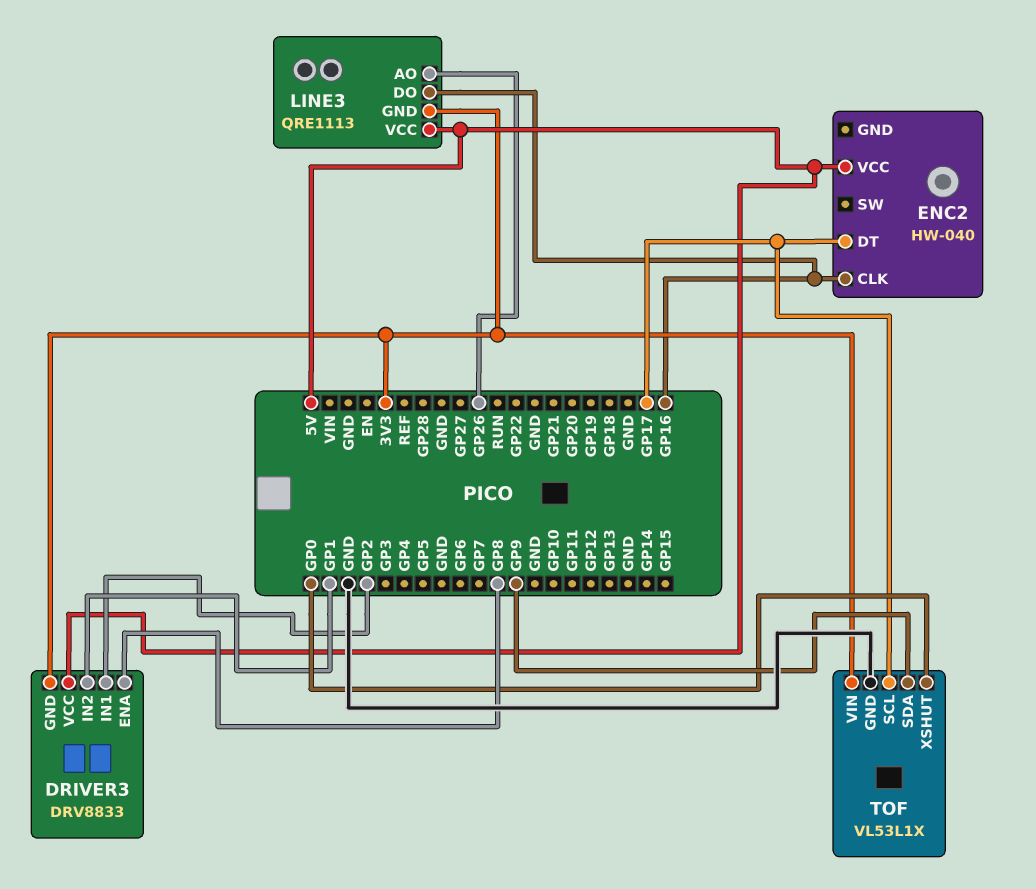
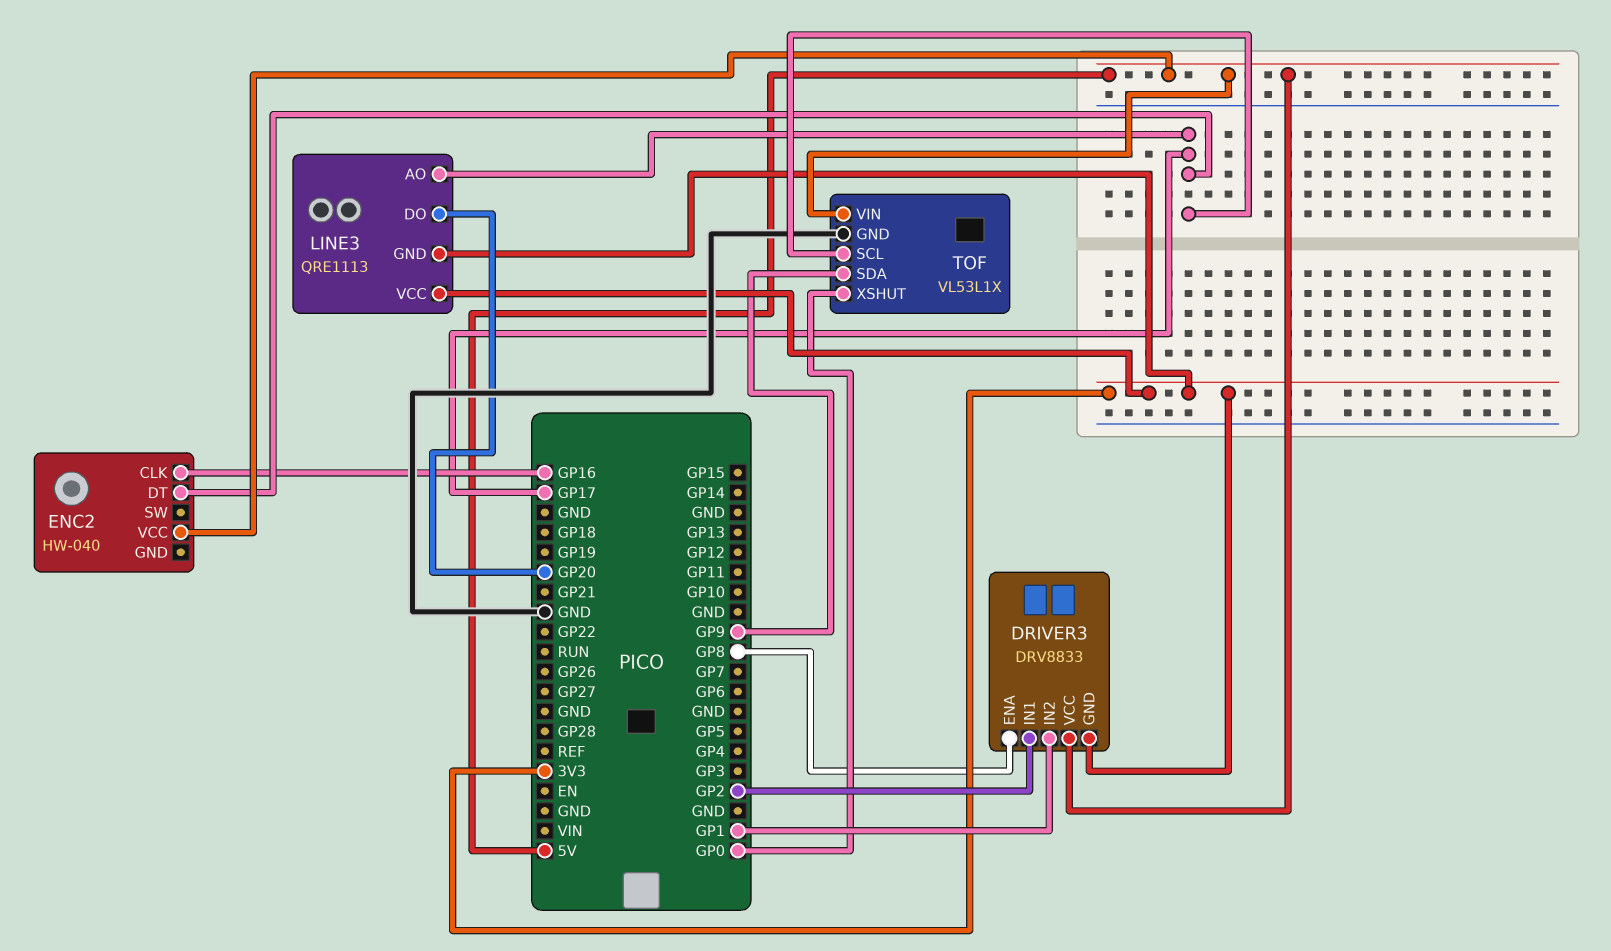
LINE3 pin AO: GP26 -> GP17
LINE3 pin DO: GP16 -> GP20
LINE3 pin VCC: 5V -> 3V3
TOF pin VIN: 3V3 -> 5V

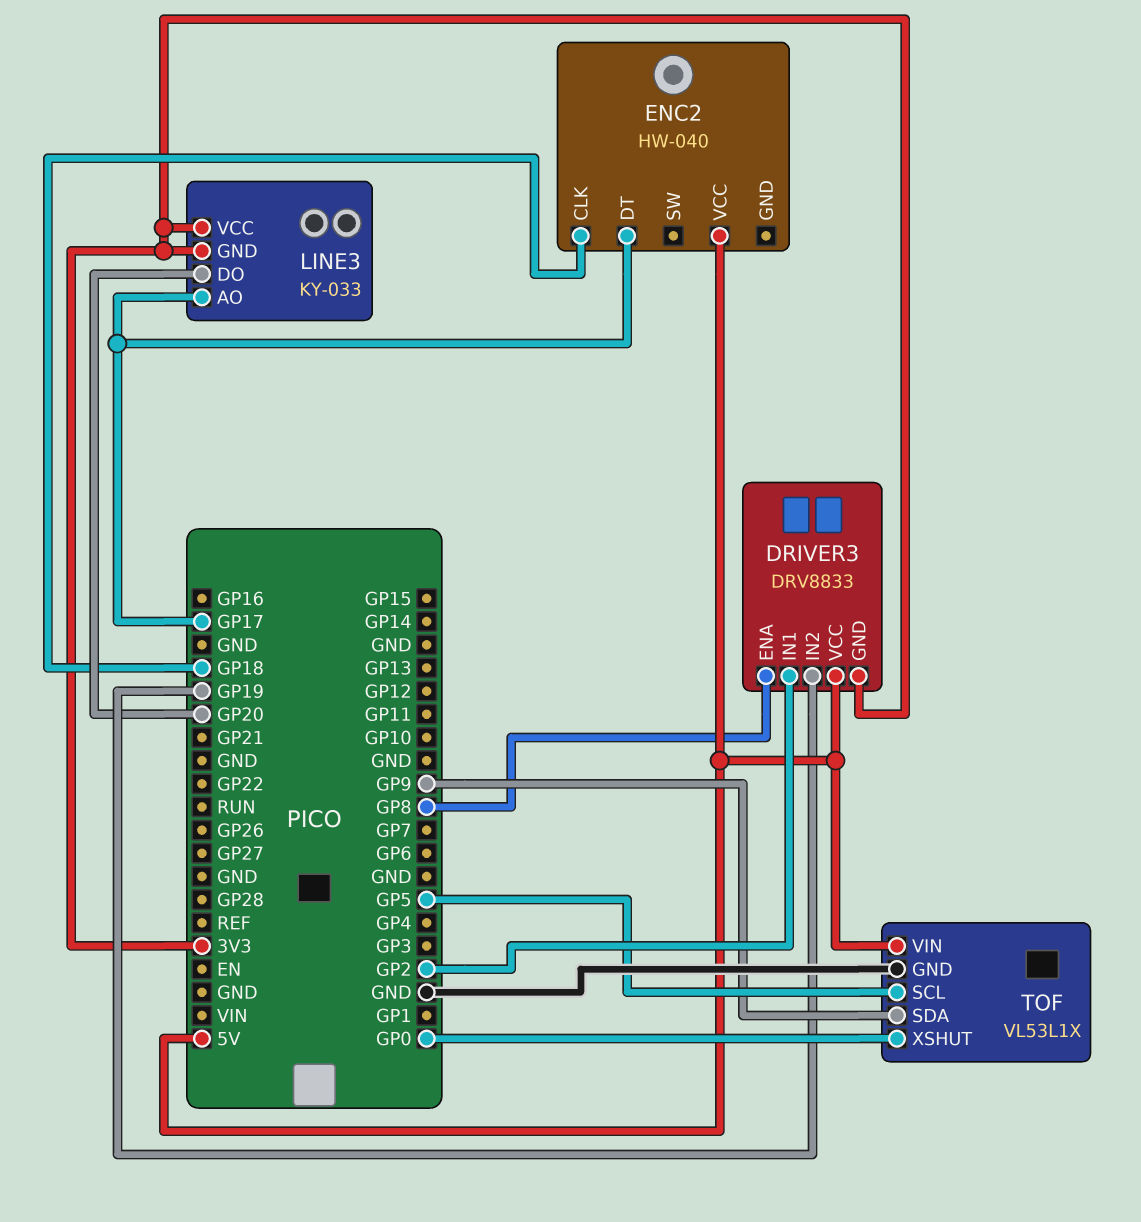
DRIVER3 pin IN2: GP1 -> GP19
ENC2 pin CLK: GP16 -> GP18
LINE3: QRE1113 -> KY-033
TOF pin SCL: GP17 -> GP5

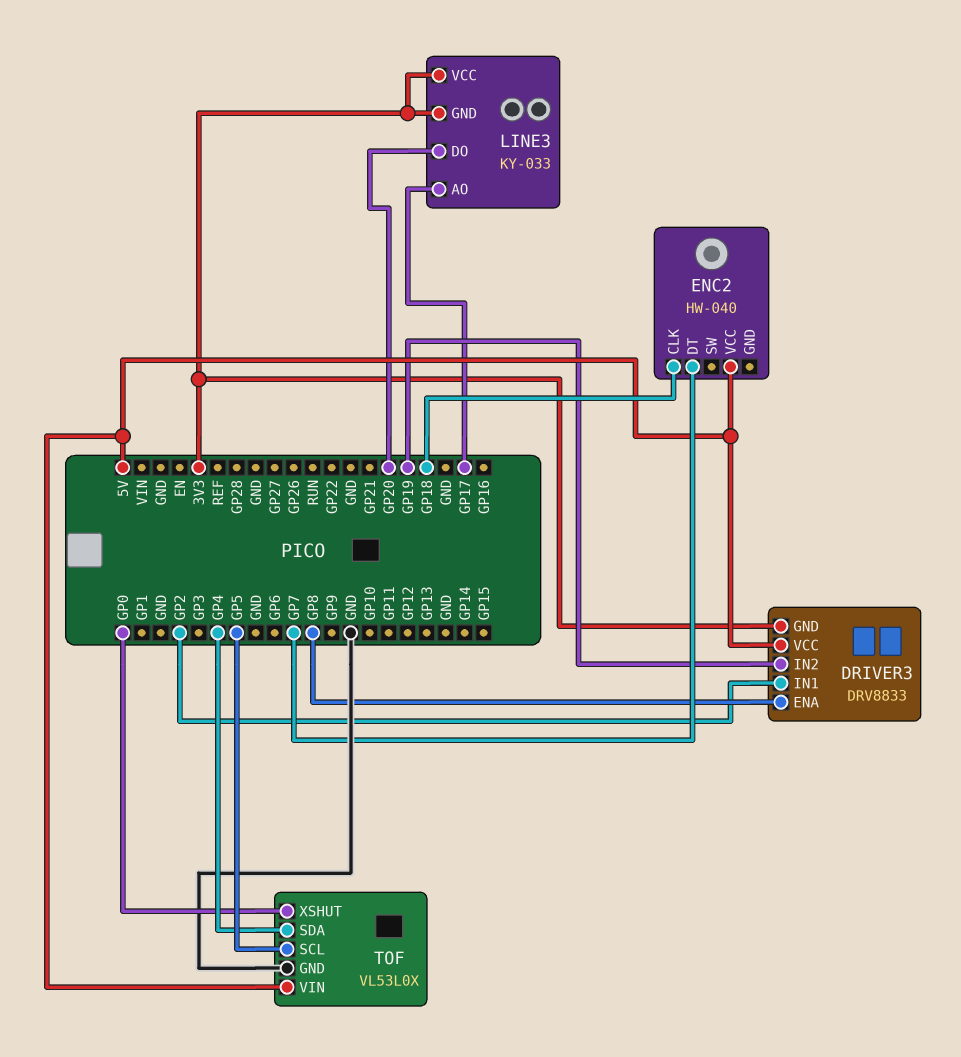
ENC2 pin DT: GP17 -> GP7
TOF: VL53L1X -> VL53L0X
TOF pin SDA: GP9 -> GP4

